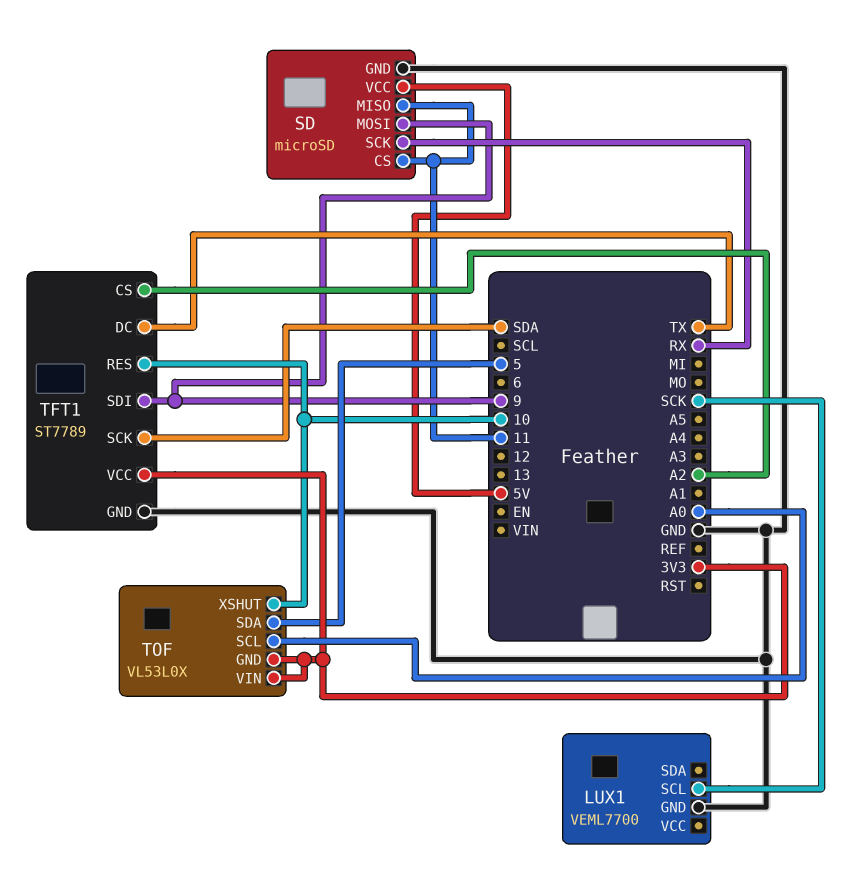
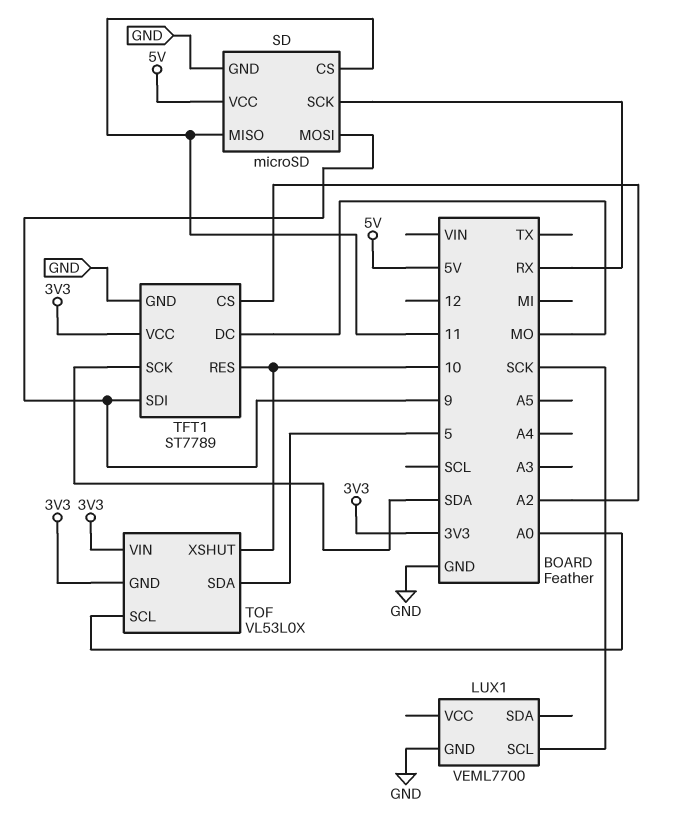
TFT1 pin DC: TX -> MO

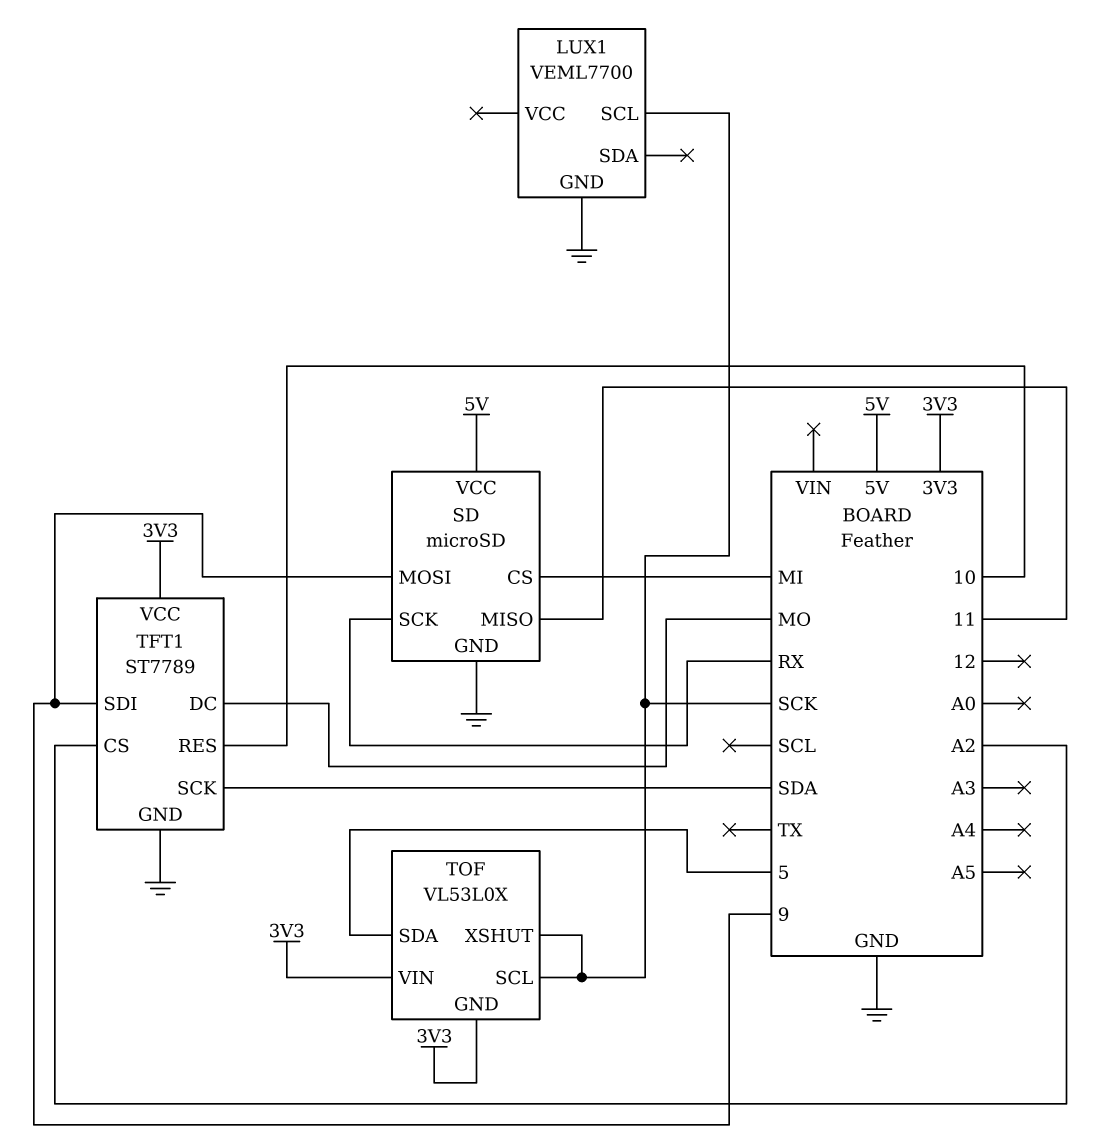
SD pin CS: 11 -> MI
TOF pin SCL: A0 -> SCK
TOF pin XSHUT: 10 -> SCK

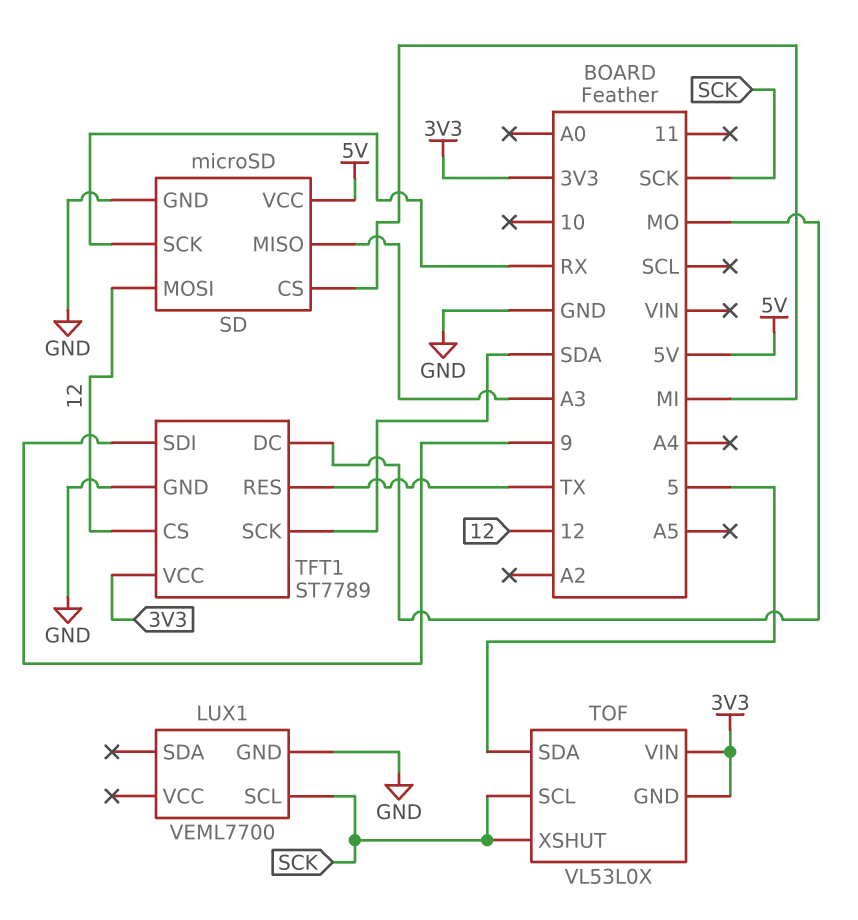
SD pin MISO: 11 -> A3
SD pin MOSI: 9 -> 12
TFT1 pin CS: A2 -> 12
TFT1 pin RES: 10 -> TX

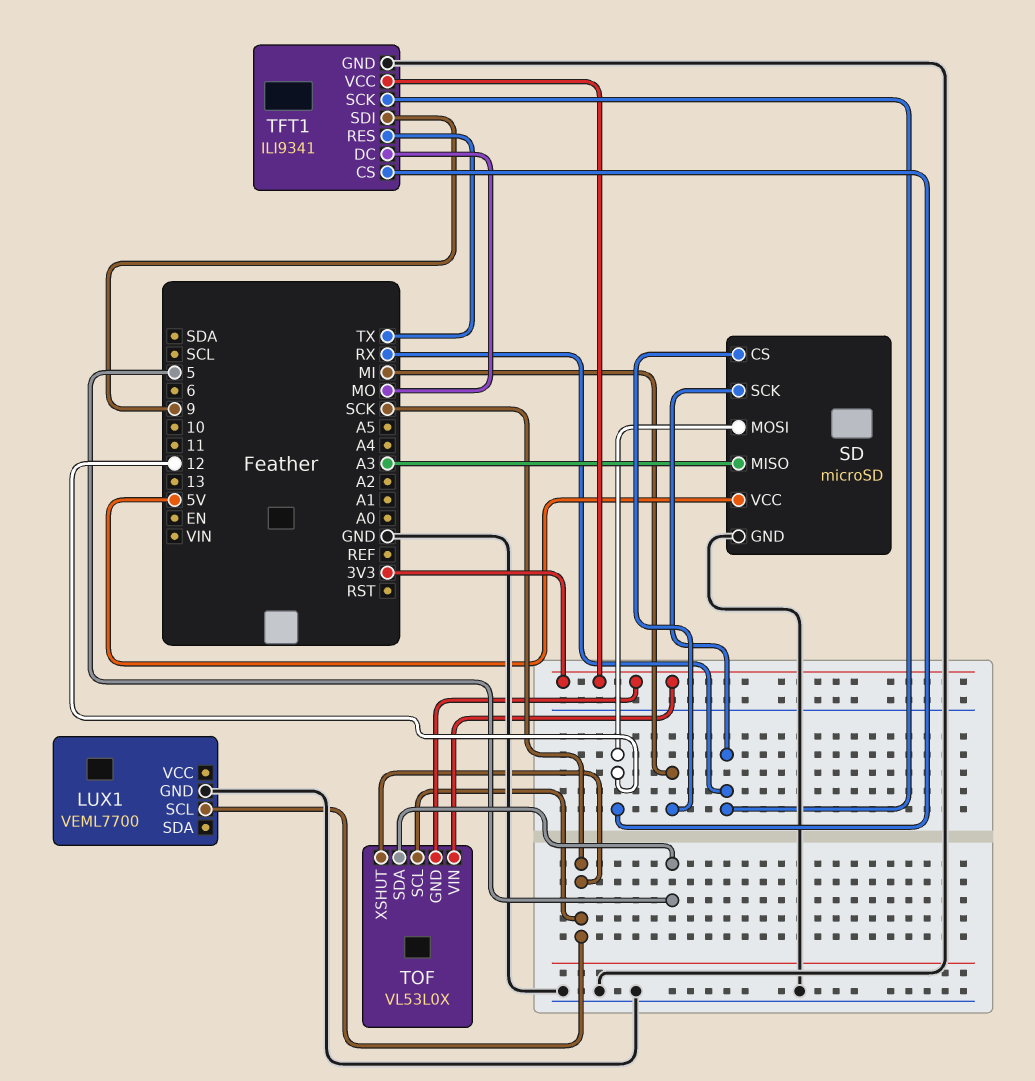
TFT1: ST7789 -> ILI9341
TFT1 pin SCK: SDA -> RX

